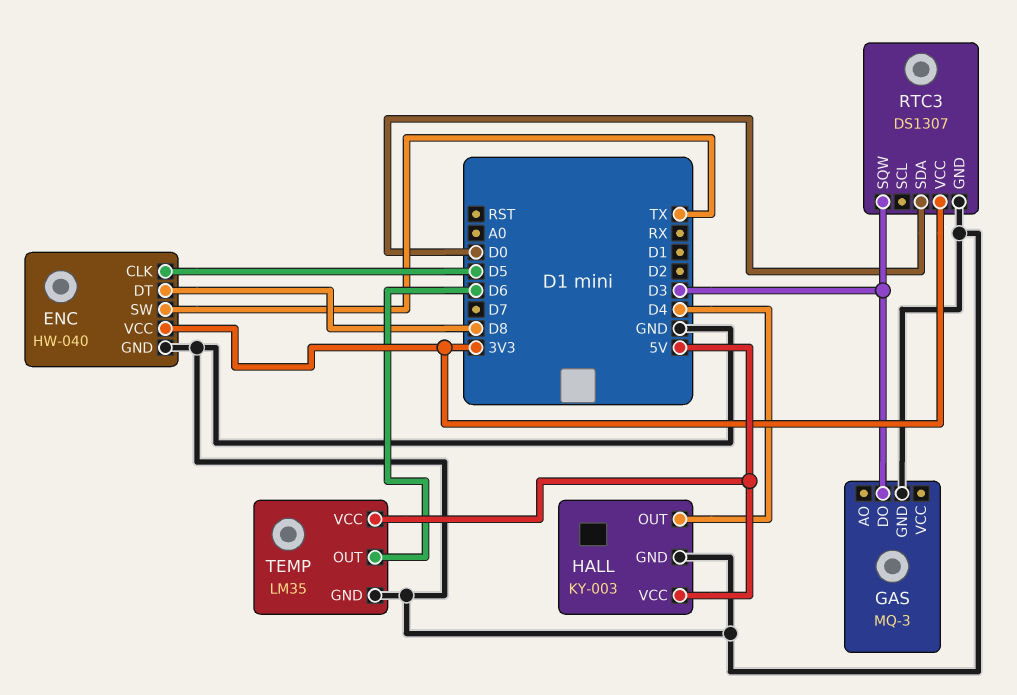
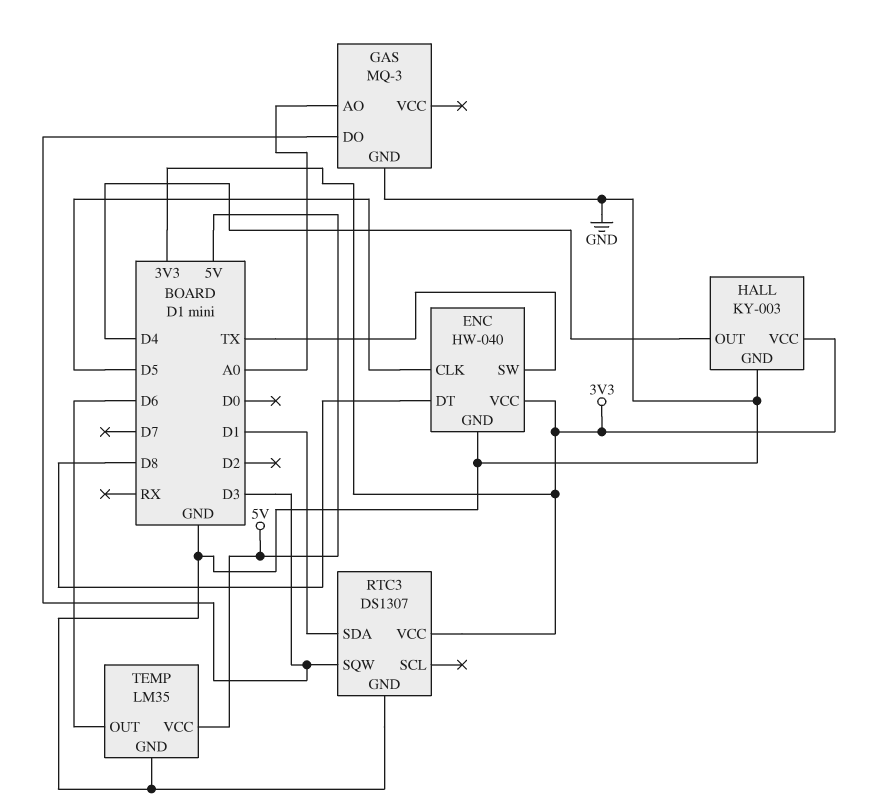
GAS pin AO: none -> A0
HALL pin VCC: 5V -> 3V3
RTC3 pin SDA: D0 -> D1

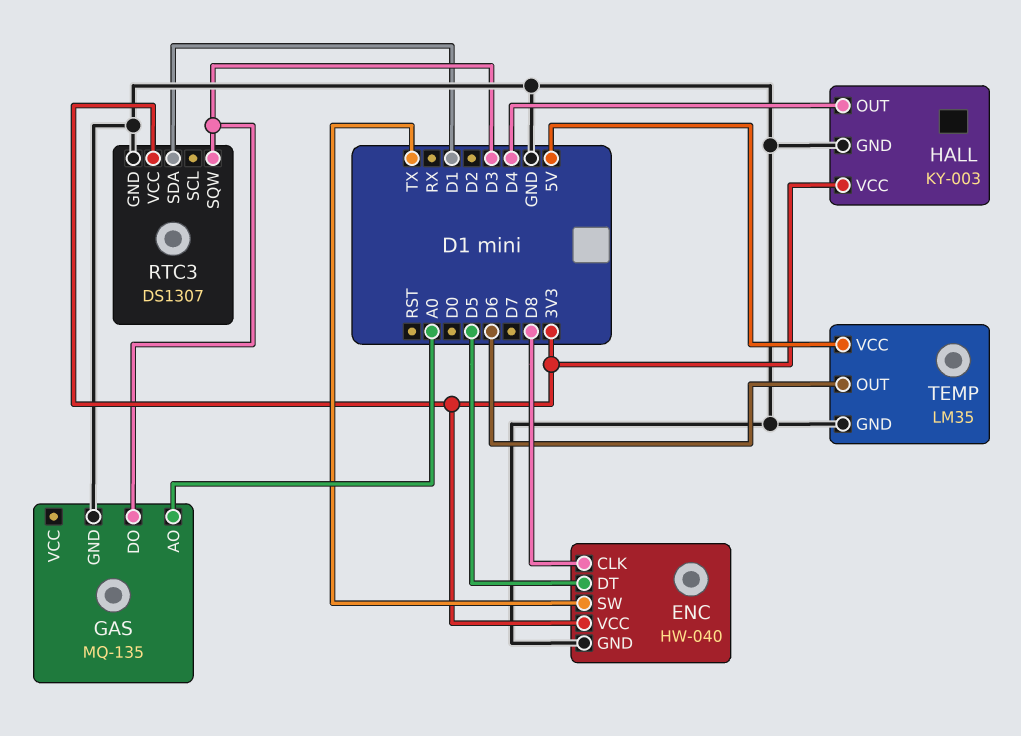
ENC pin CLK: D5 -> D8
ENC pin DT: D8 -> D5
GAS: MQ-3 -> MQ-135

